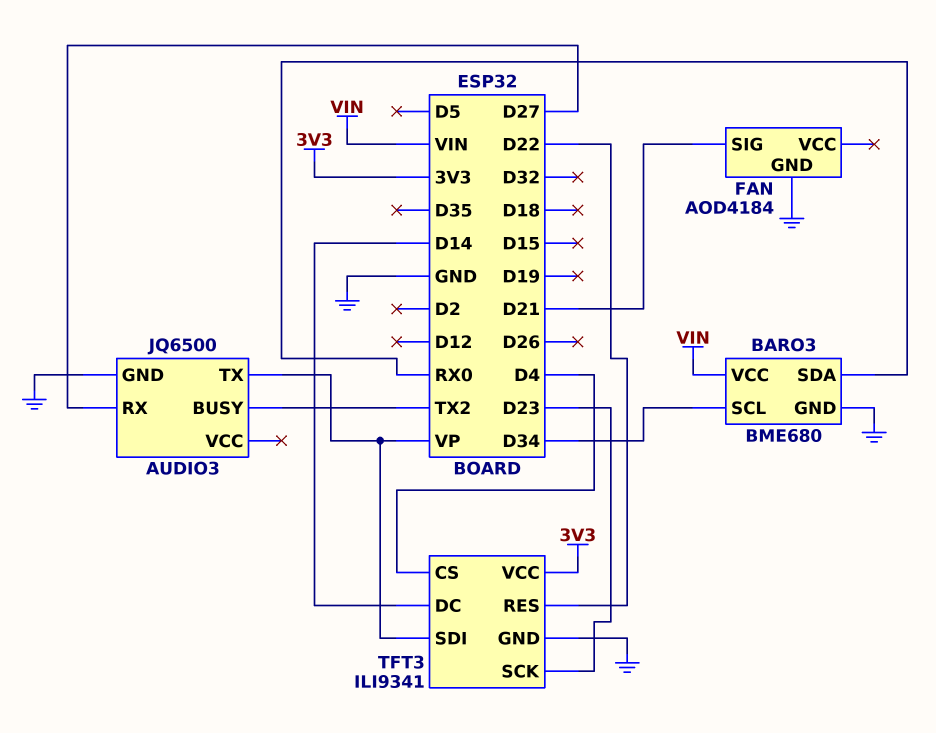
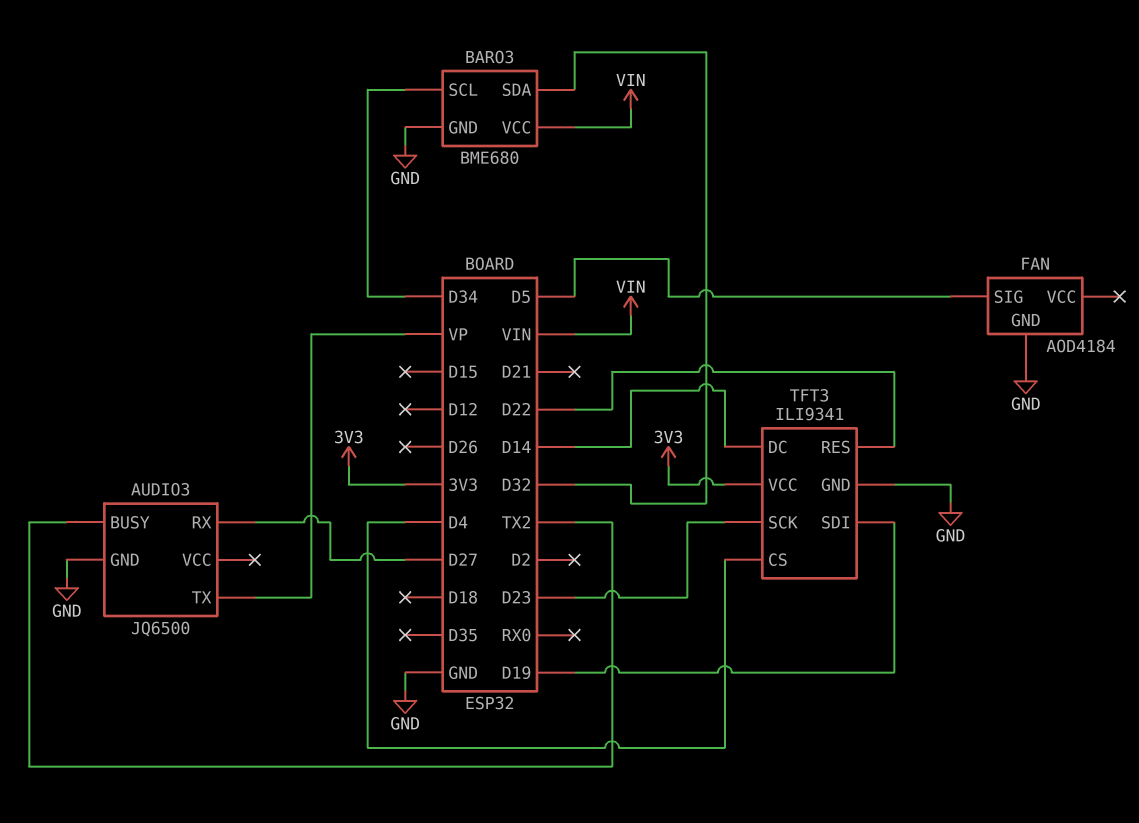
BARO3 pin SDA: RX0 -> D32
FAN pin SIG: D21 -> D5
TFT3 pin SDI: VP -> D19

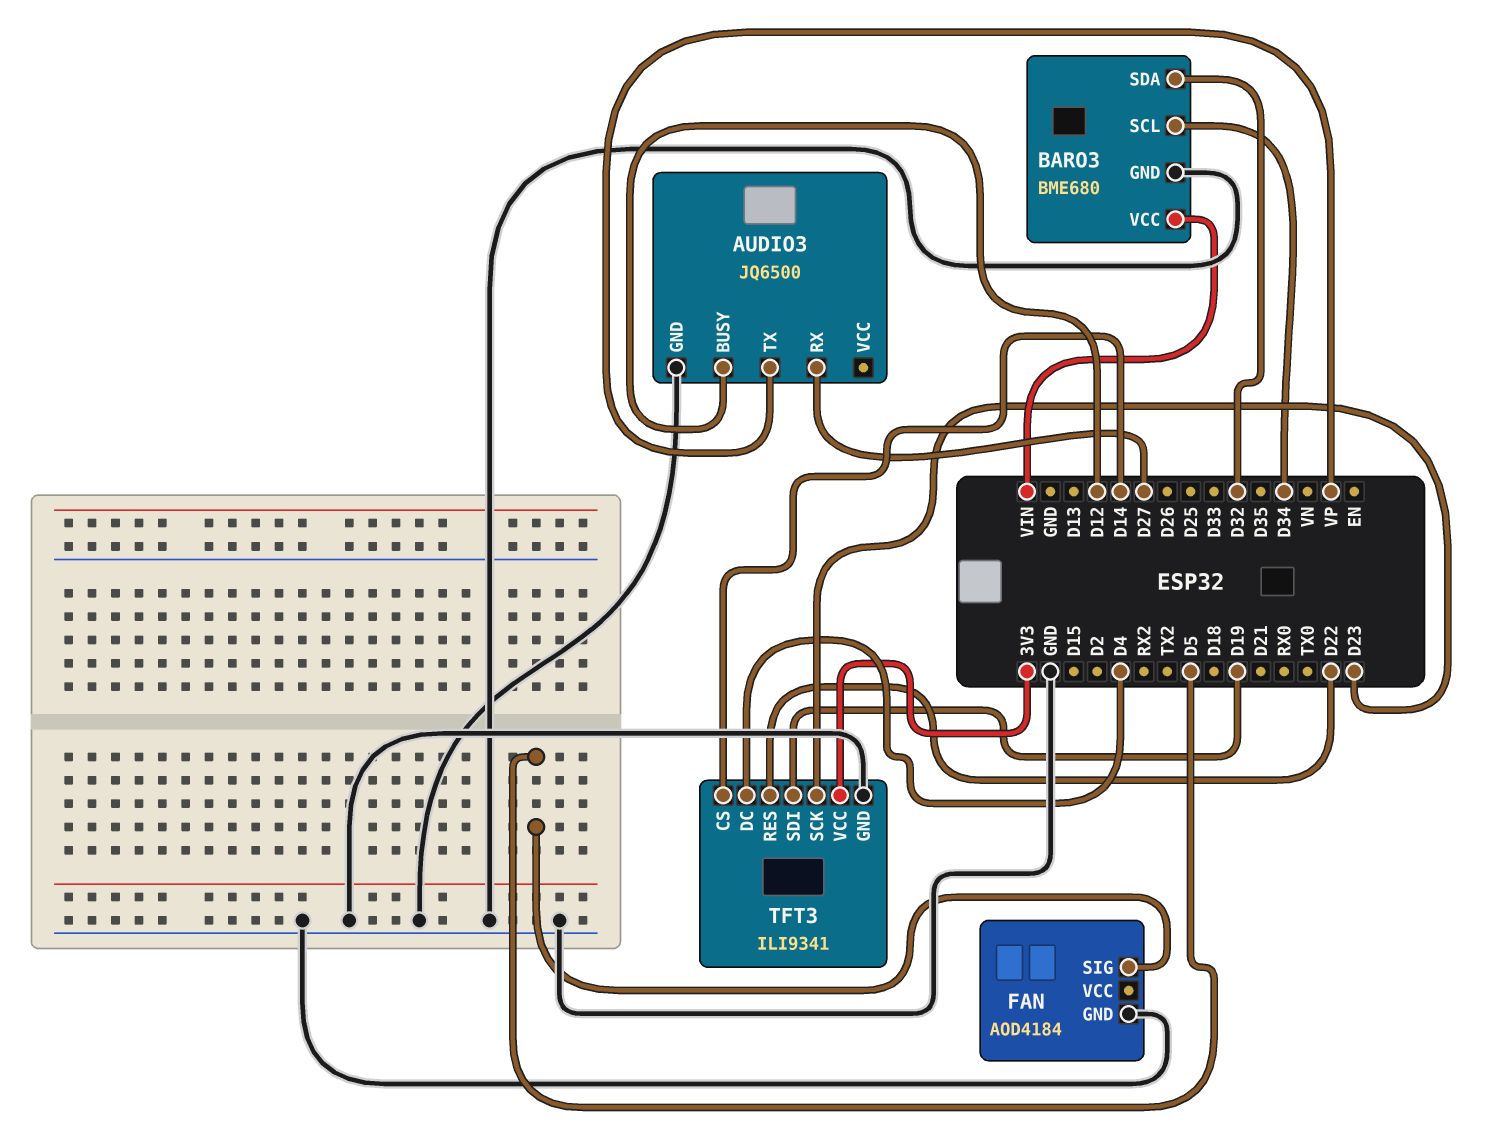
AUDIO3 pin BUSY: TX2 -> D12
TFT3 pin CS: D4 -> D14
TFT3 pin DC: D14 -> D4

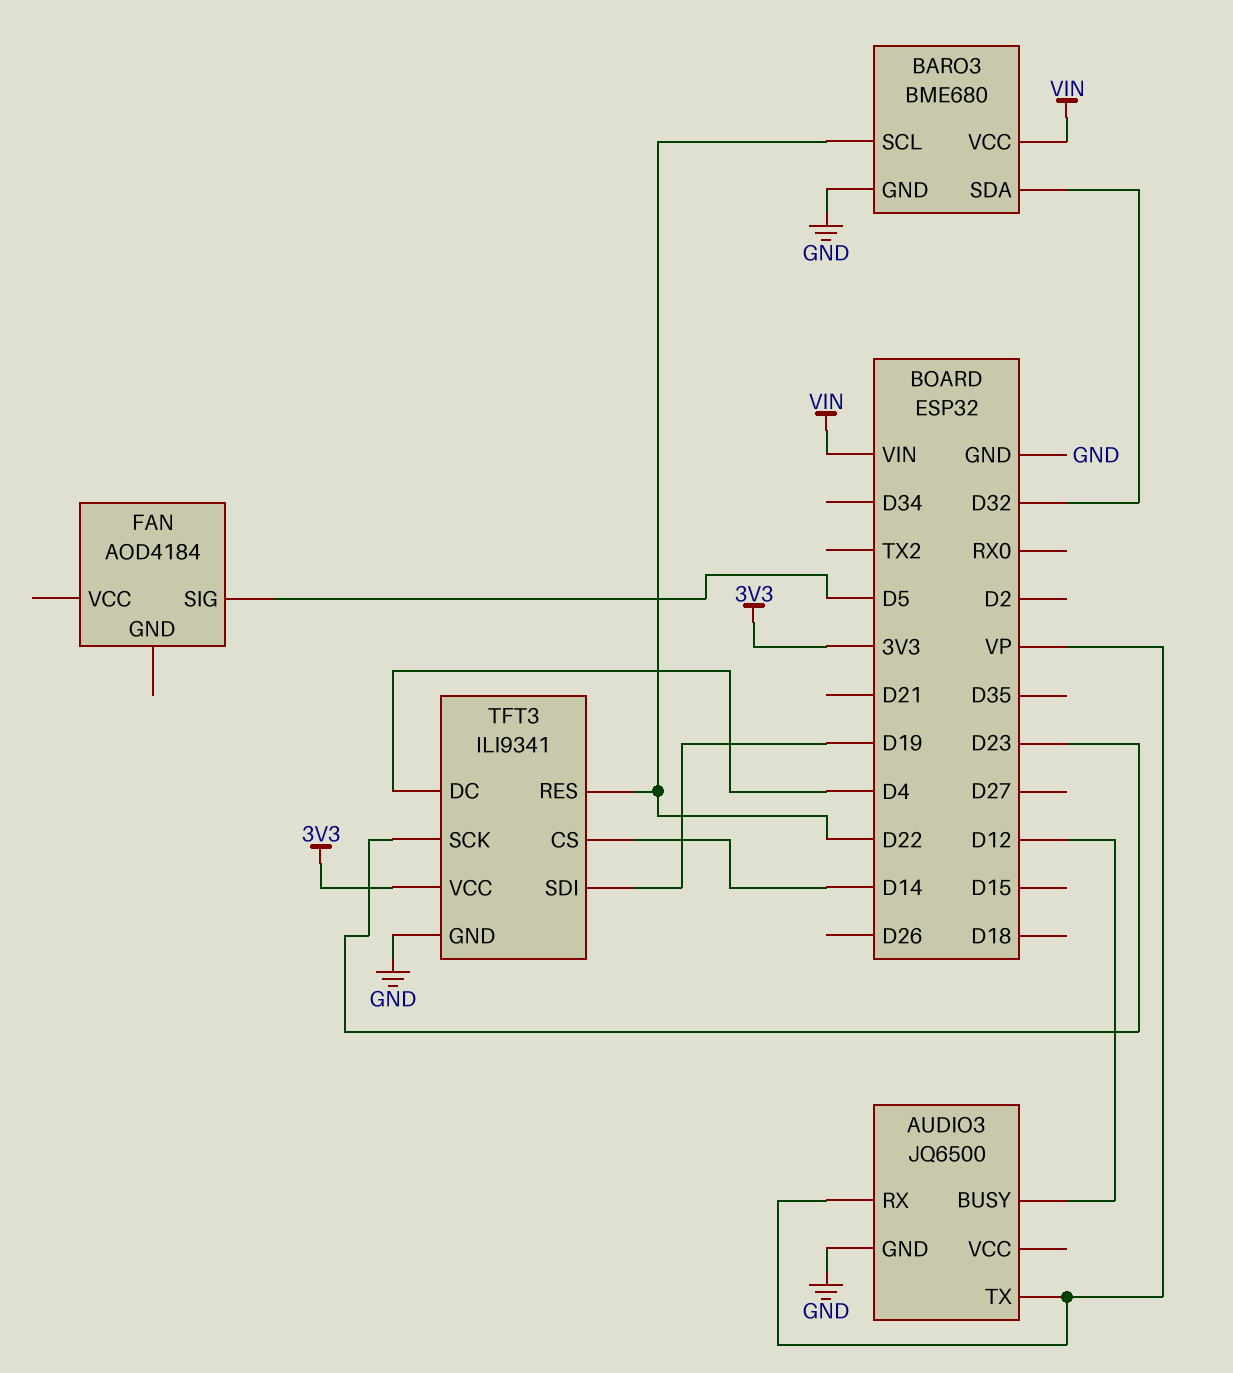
AUDIO3 pin RX: D27 -> VP
BARO3 pin SCL: D34 -> D22
FAN pin GND: GND -> none

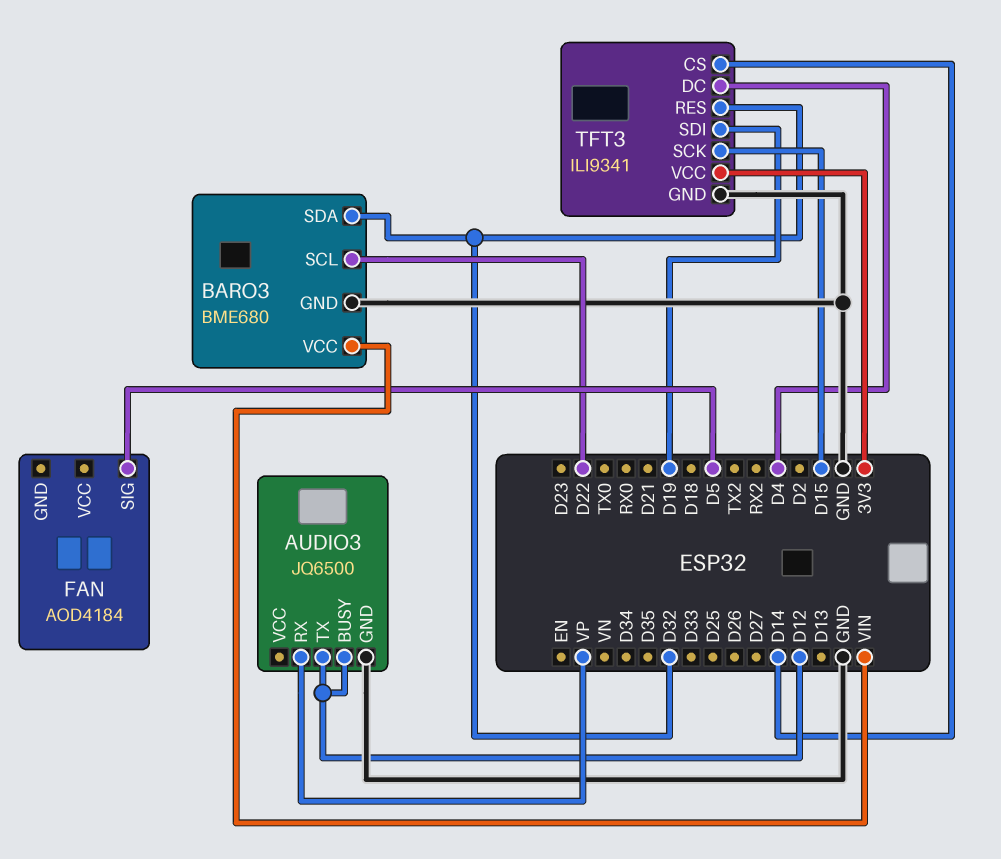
AUDIO3 pin TX: VP -> D12
TFT3 pin RES: D22 -> D32
TFT3 pin SCK: D23 -> D15

